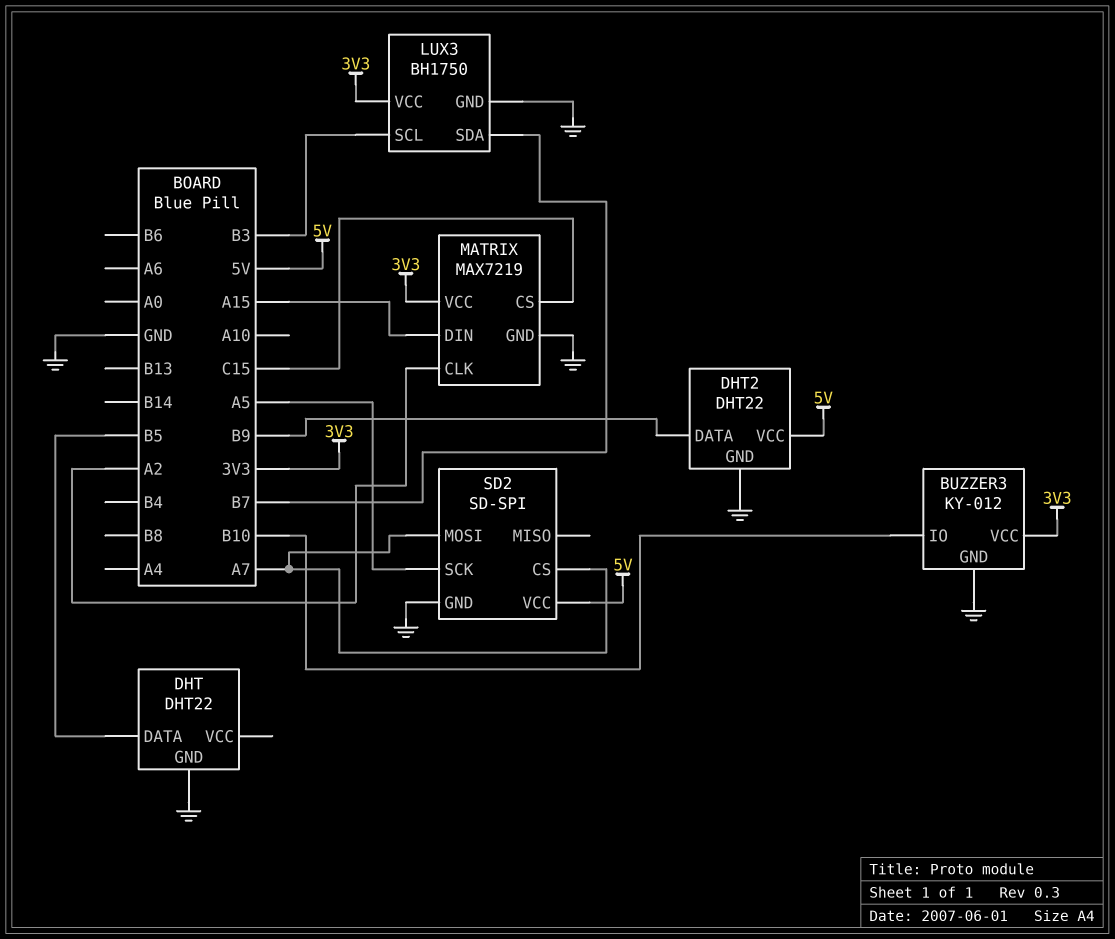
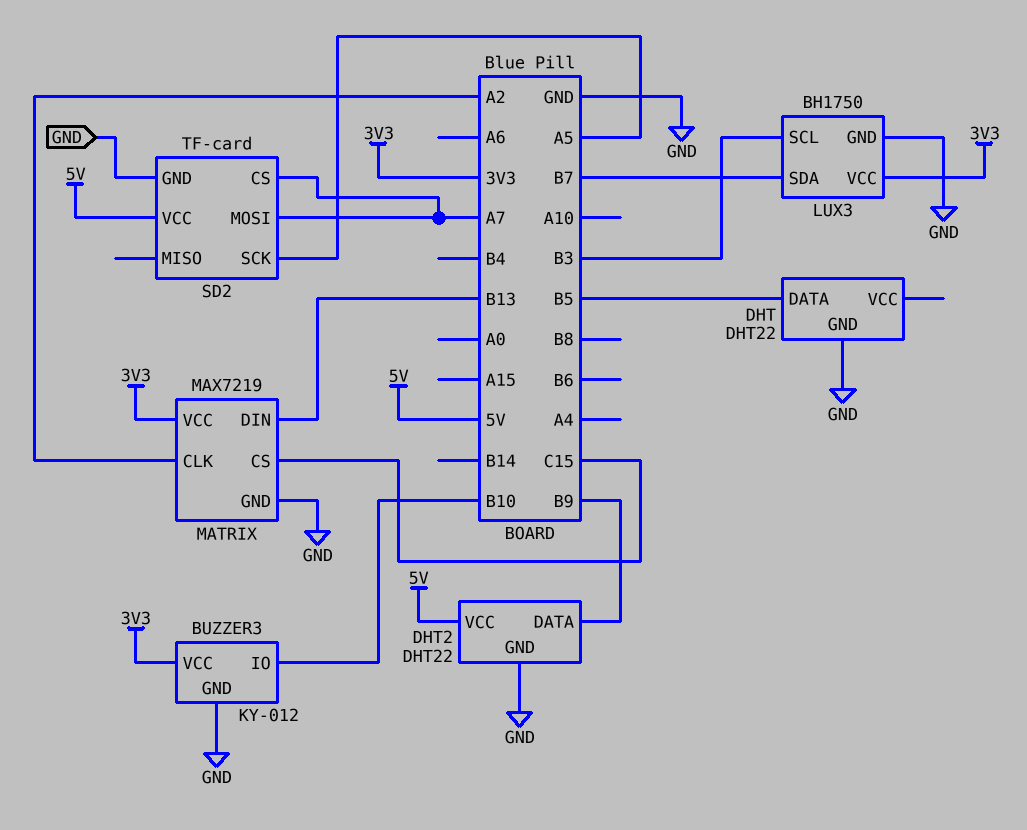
MATRIX pin DIN: A15 -> B13
SD2: SD-SPI -> TF-card

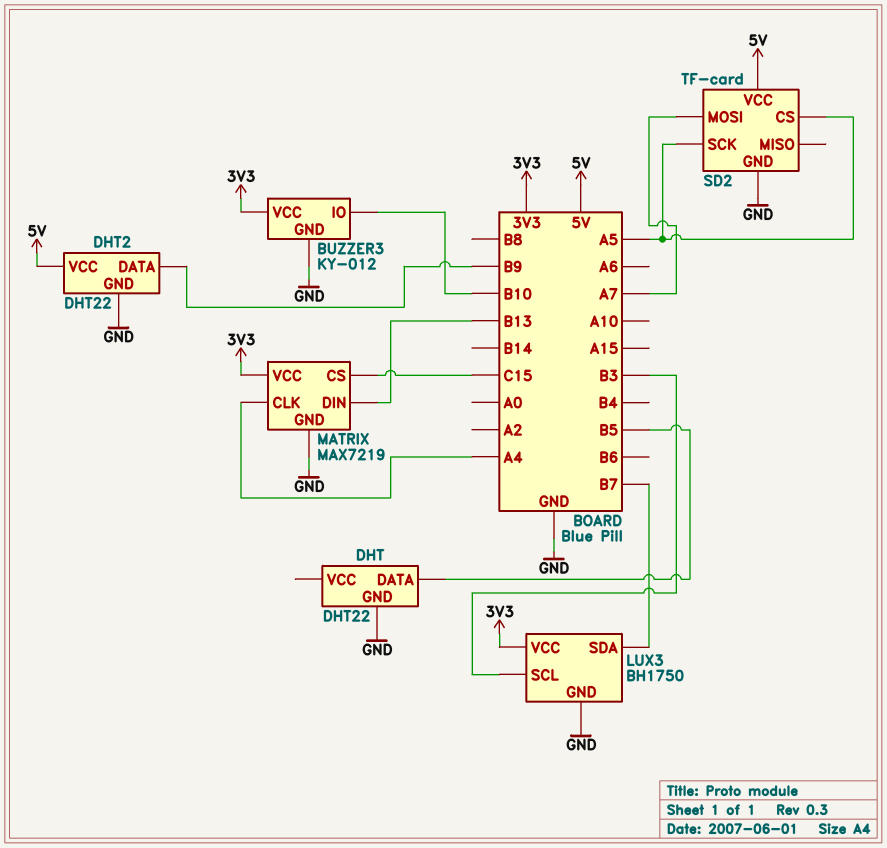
MATRIX pin CLK: A2 -> A4
SD2 pin CS: A7 -> A5

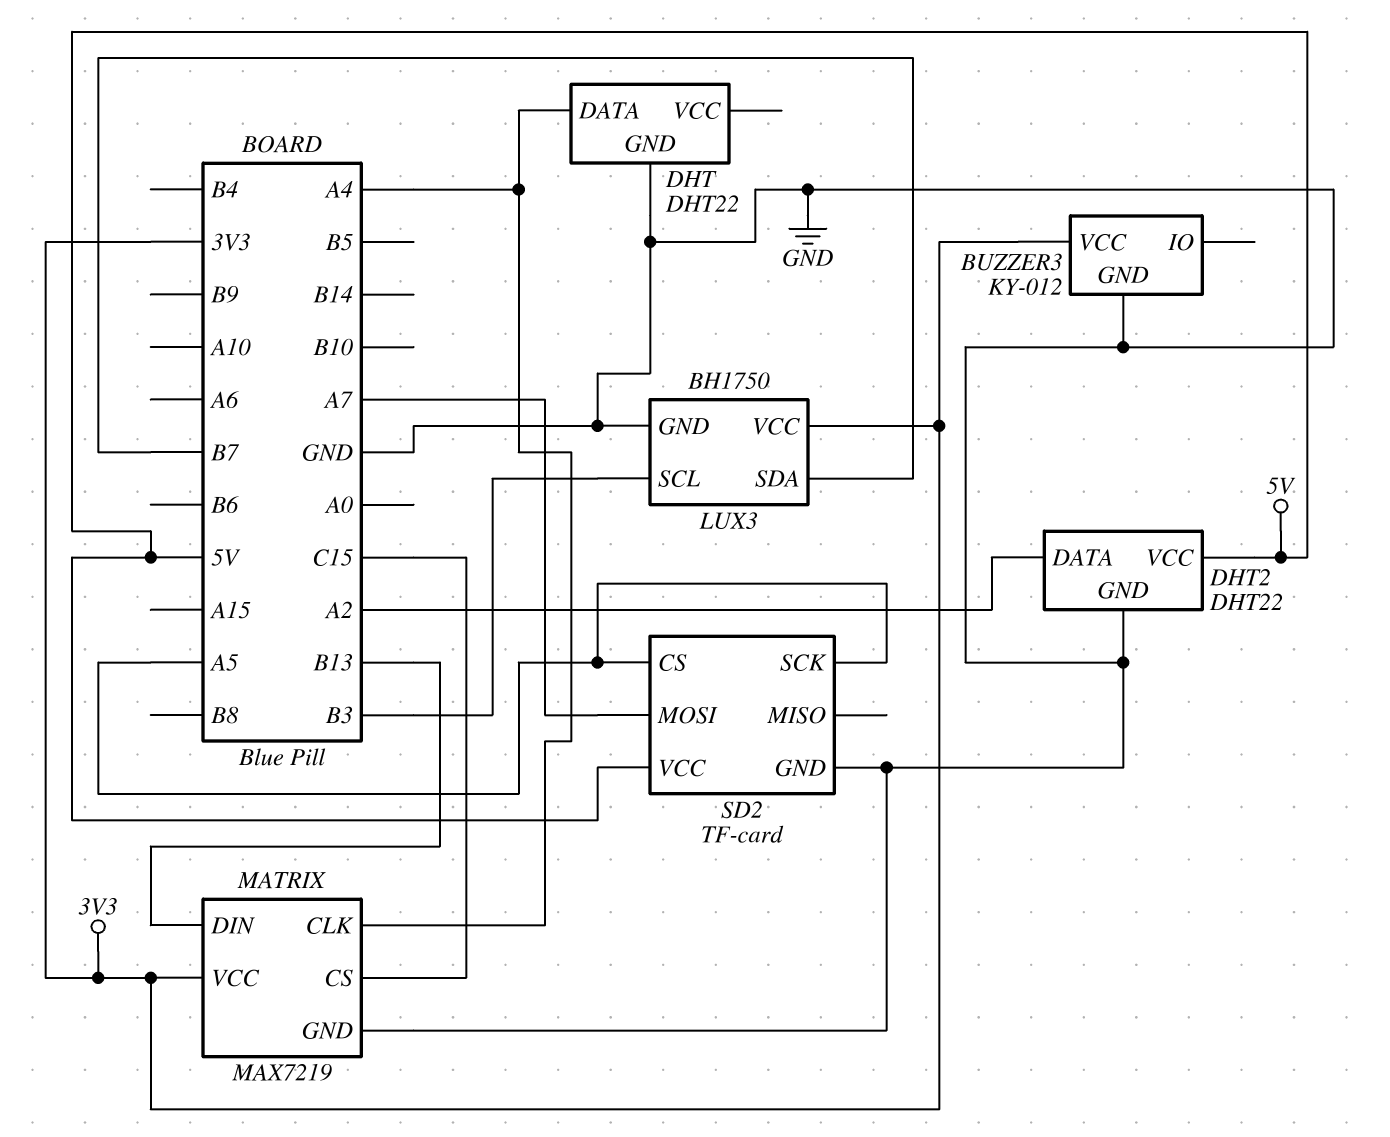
BUZZER3 pin IO: B10 -> none
DHT pin DATA: B5 -> A4
DHT2 pin DATA: B9 -> A2

